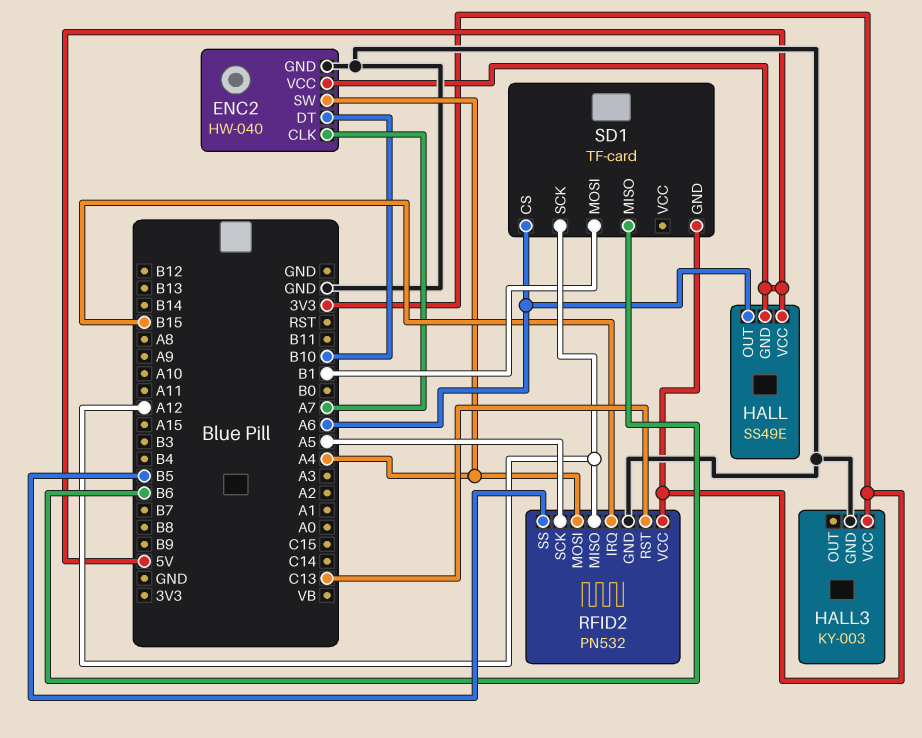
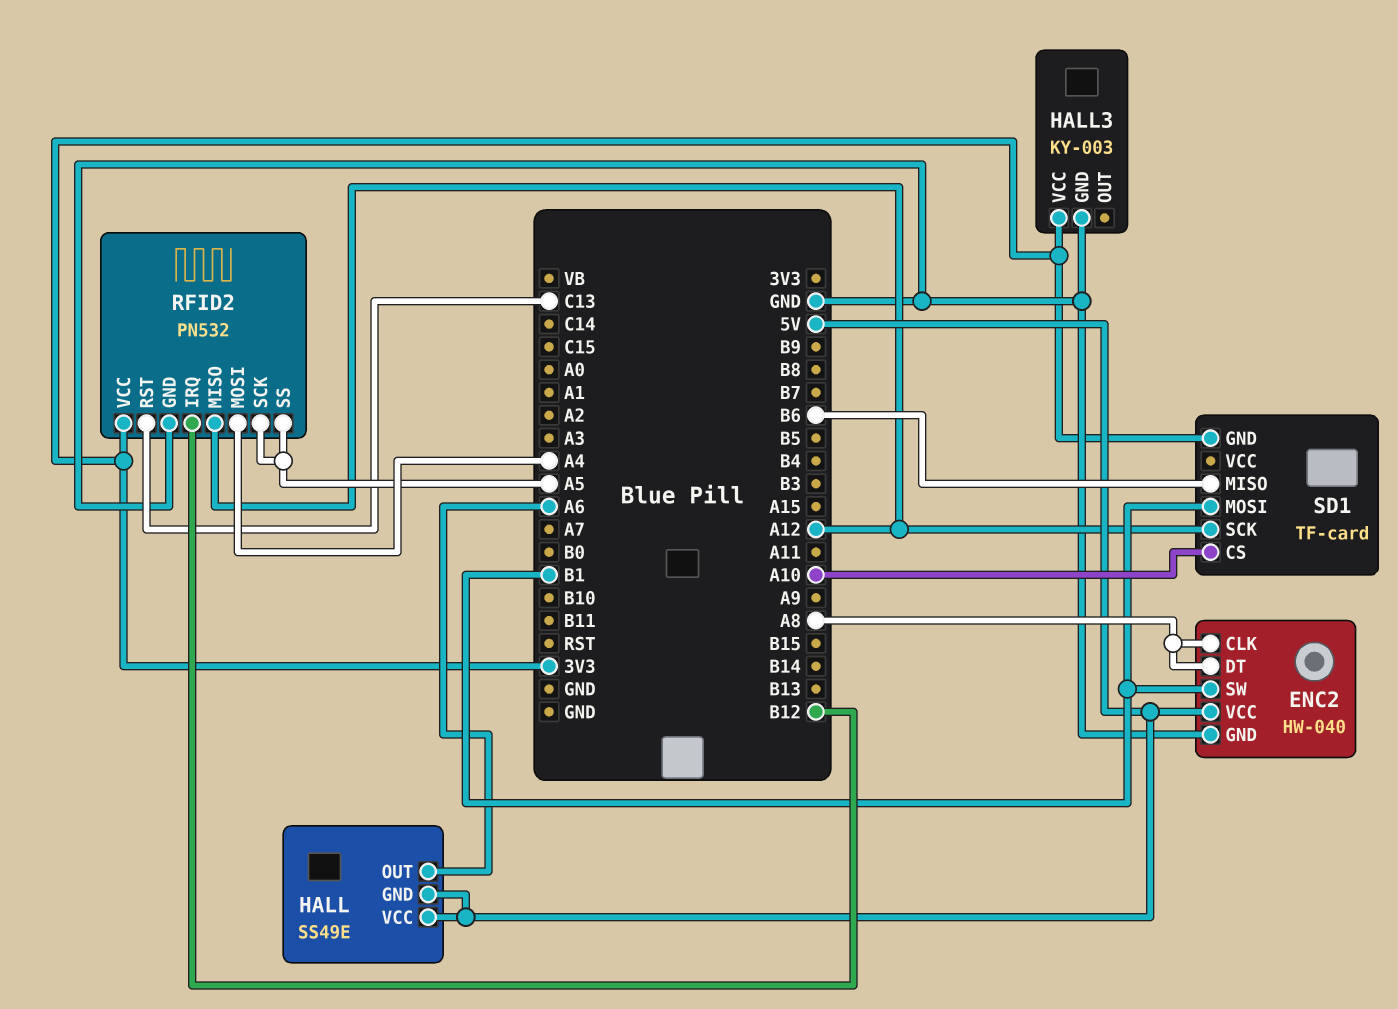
ENC2 pin CLK: A7 -> A8
ENC2 pin DT: B10 -> A8
ENC2 pin SW: A4 -> B1
RFID2 pin IRQ: B15 -> B12
RFID2 pin SS: B5 -> A5
SD1 pin CS: A6 -> A10

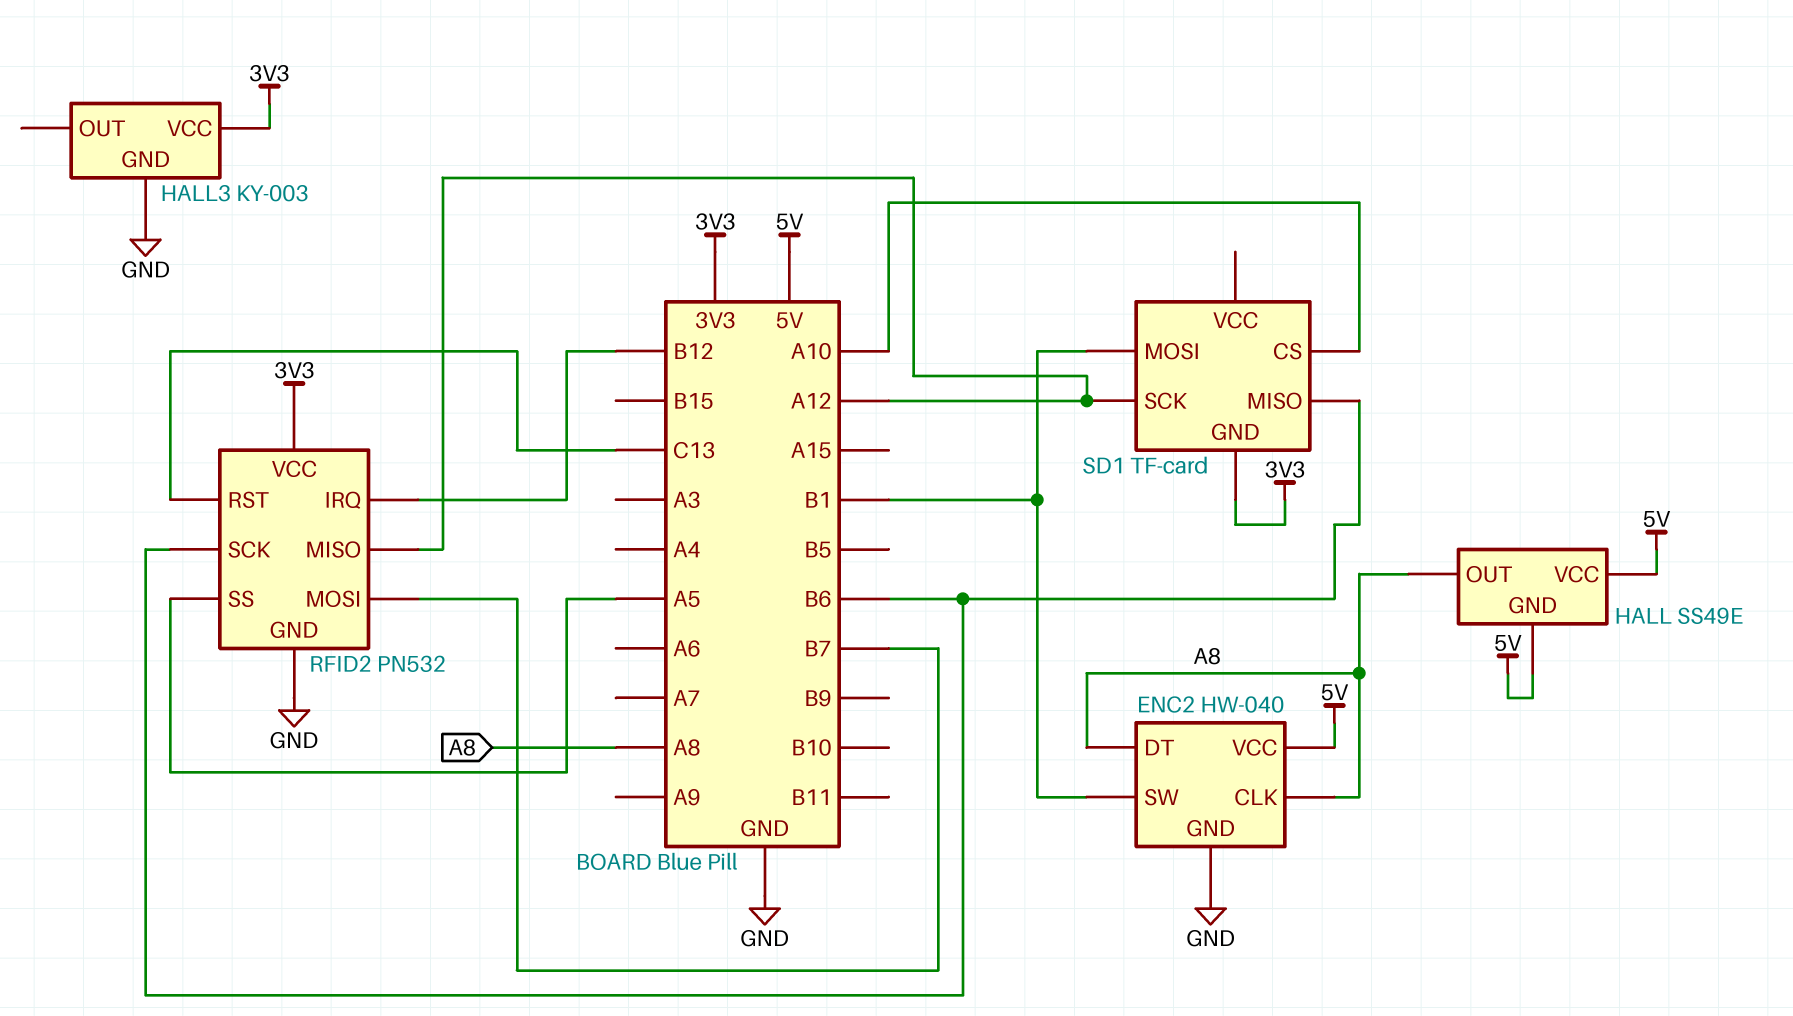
HALL pin OUT: A6 -> A8
RFID2 pin MOSI: A4 -> B7
RFID2 pin SCK: A5 -> B6

